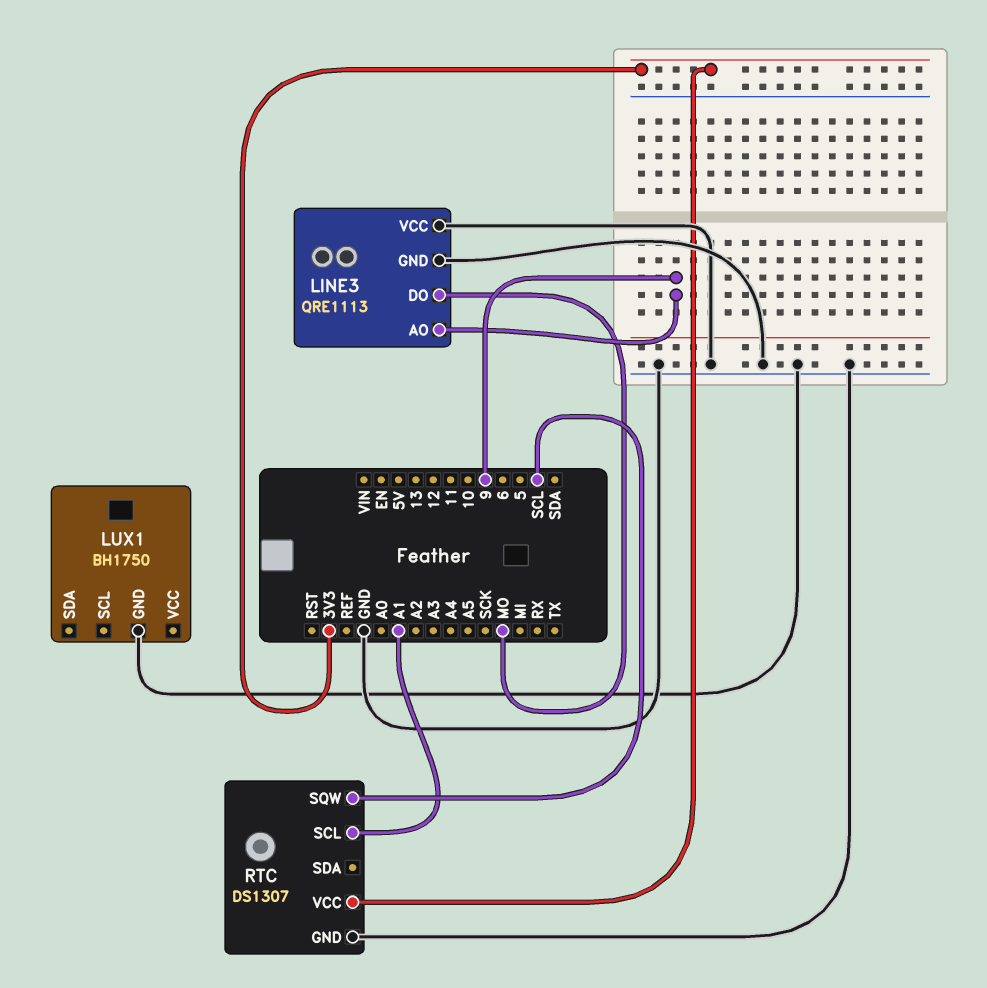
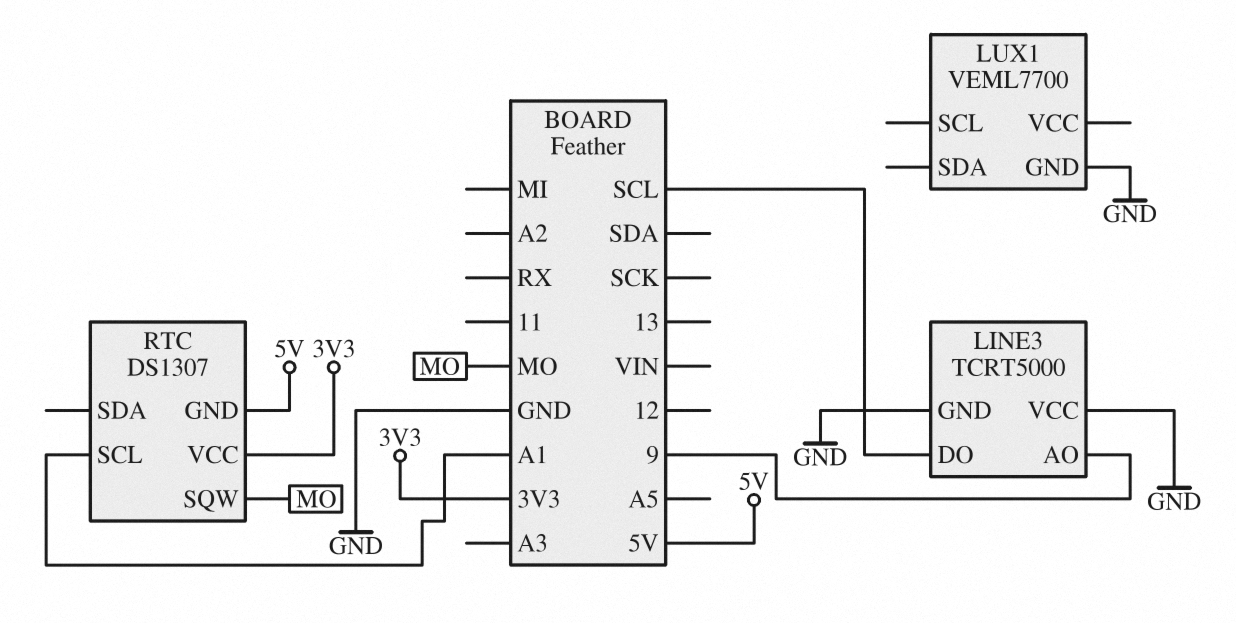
LINE3: QRE1113 -> TCRT5000
LINE3 pin DO: MO -> SCL
LUX1: BH1750 -> VEML7700
RTC pin GND: GND -> 5V
RTC pin SQW: SCL -> MO

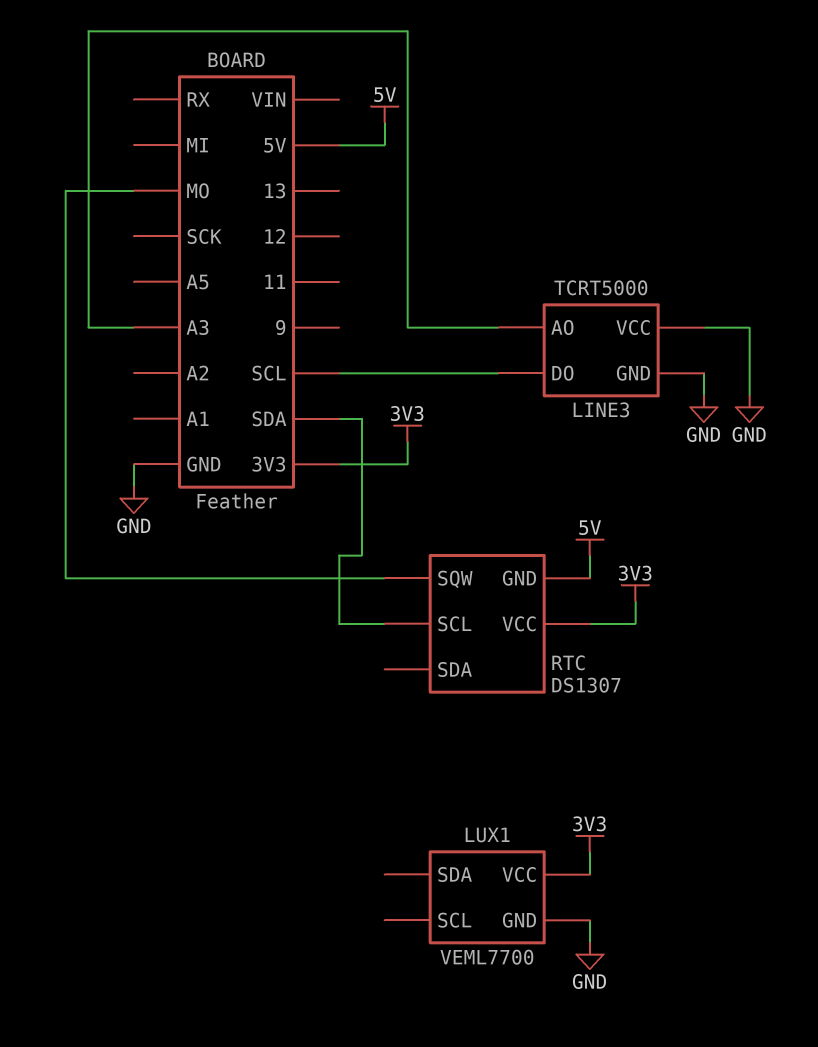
LINE3 pin AO: 9 -> A3
LUX1 pin VCC: none -> 3V3
RTC pin SCL: A1 -> SDA

